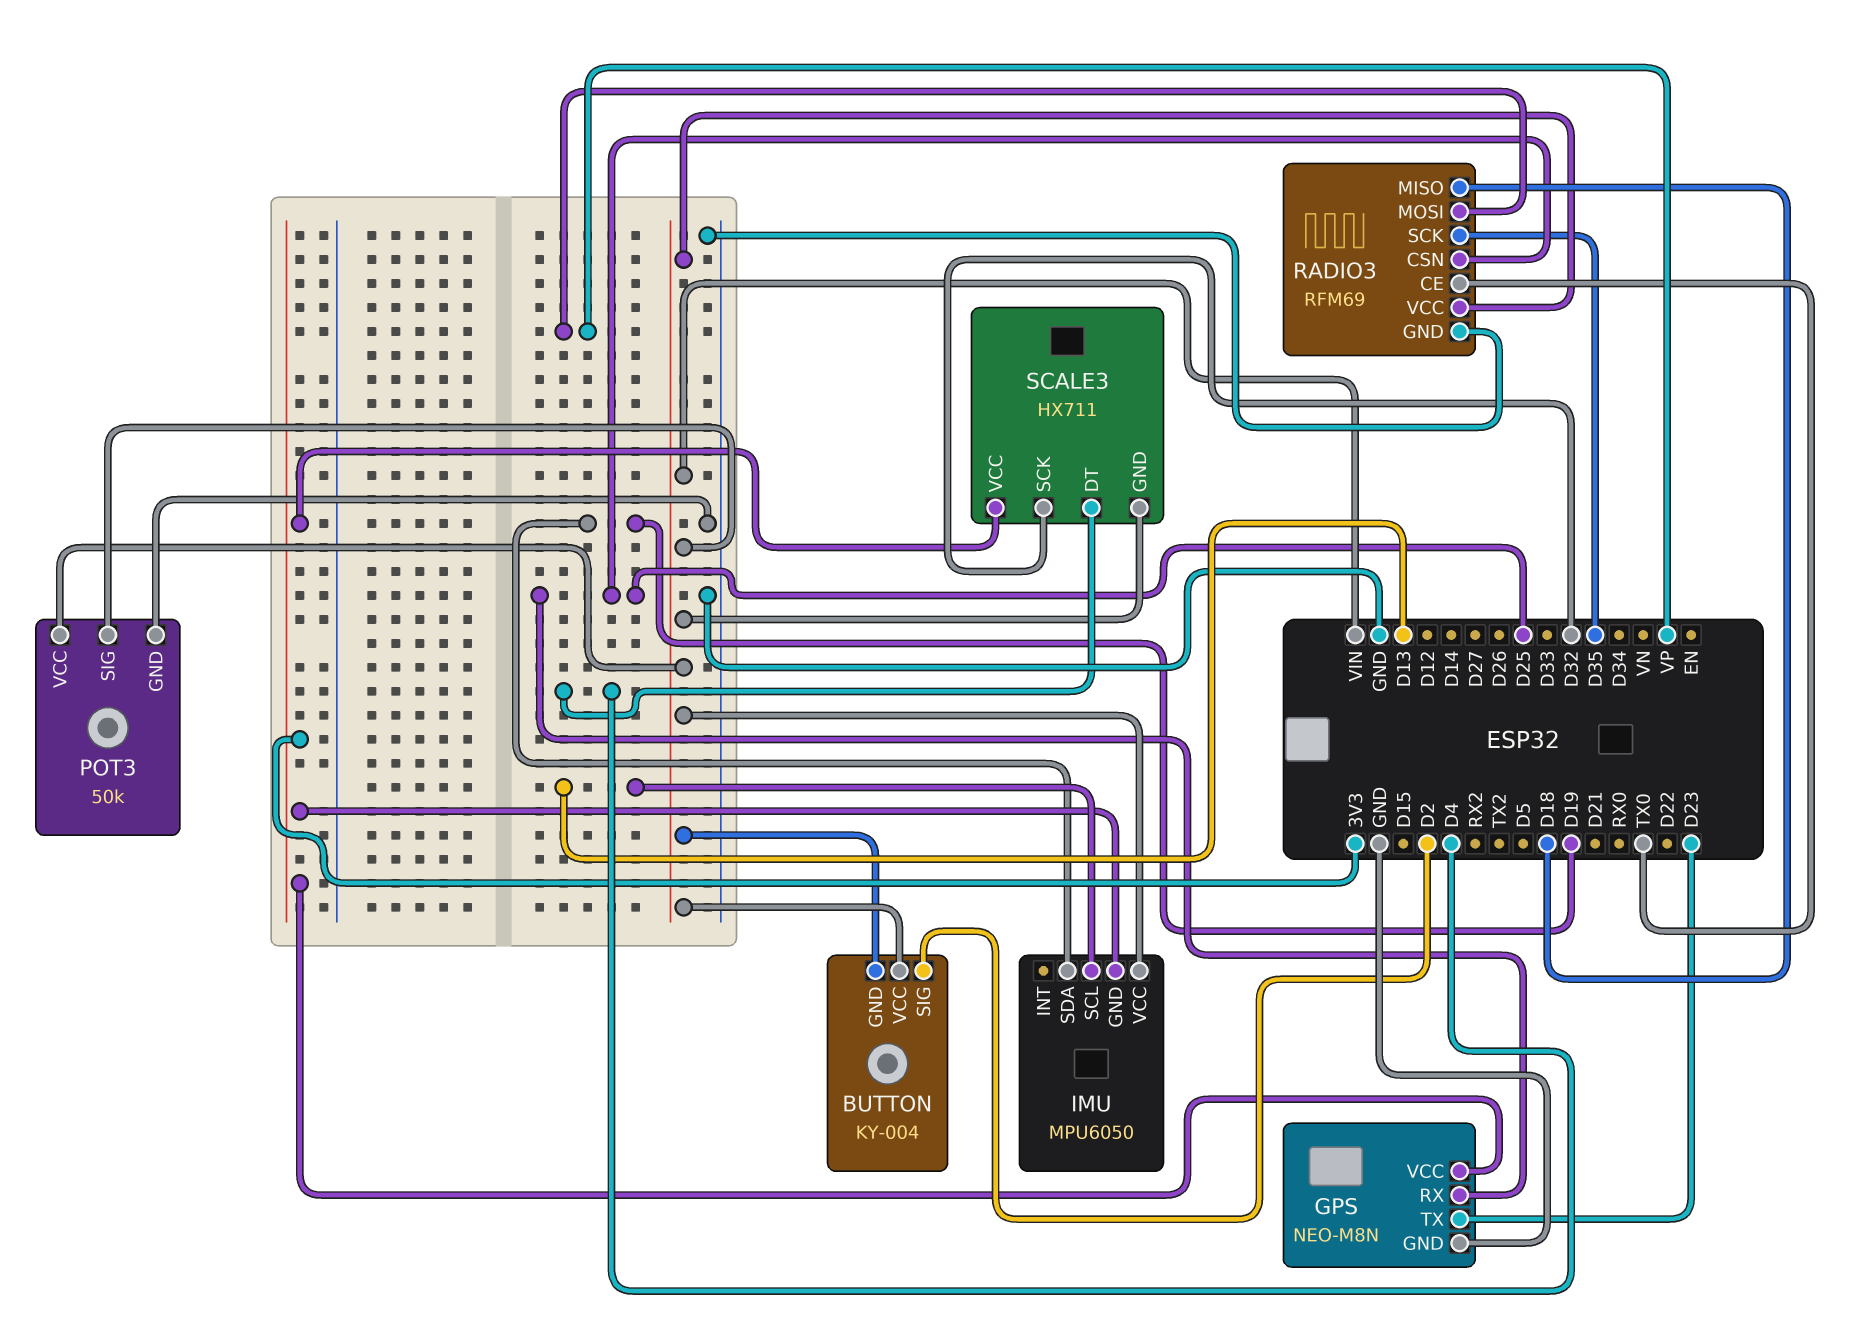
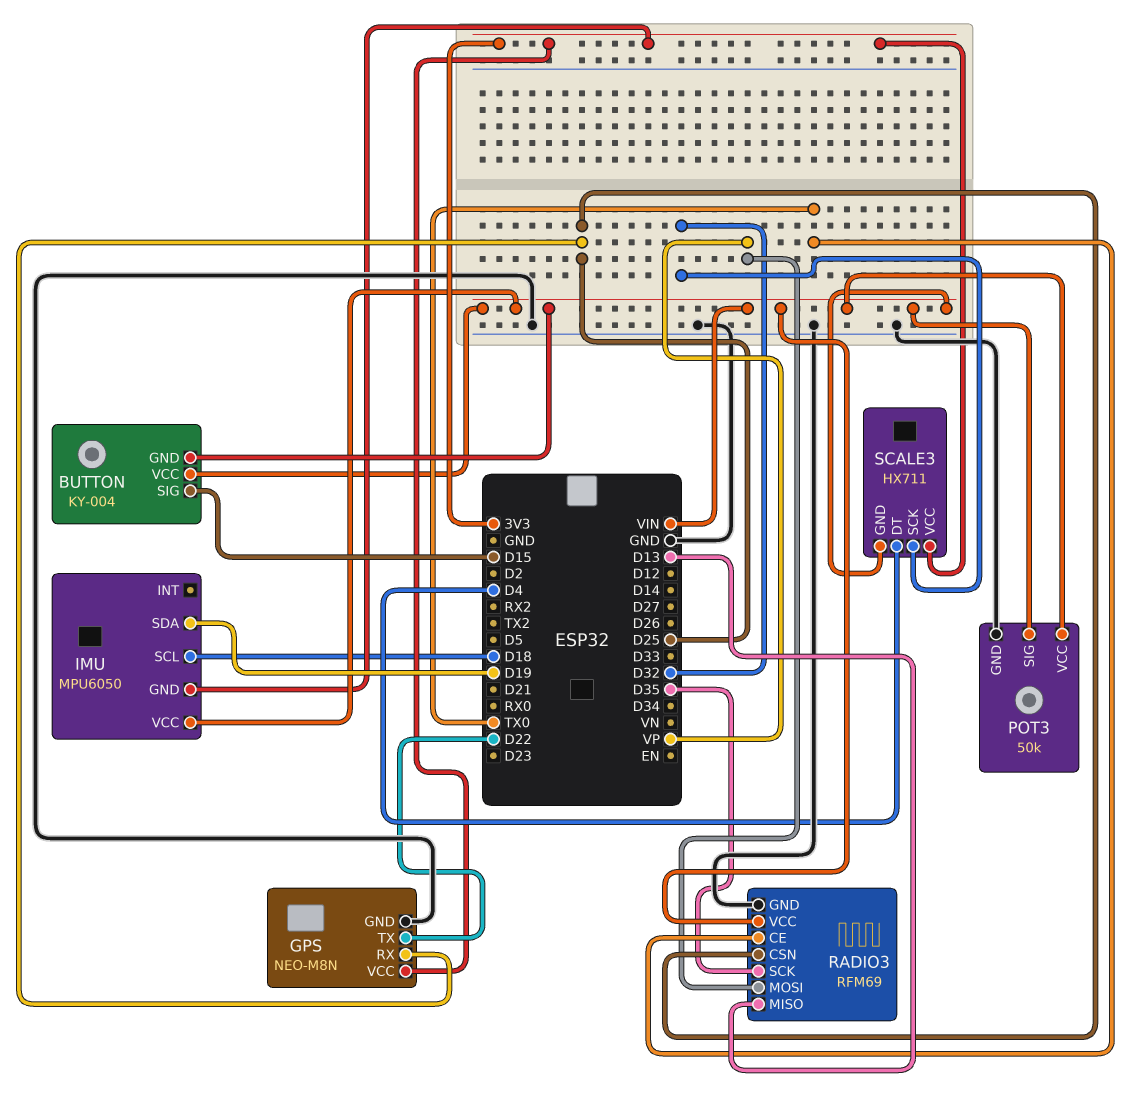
BUTTON pin SIG: D2 -> D15
GPS pin TX: D23 -> D22
IMU pin SCL: D13 -> D18
RADIO3 pin MISO: D18 -> D13

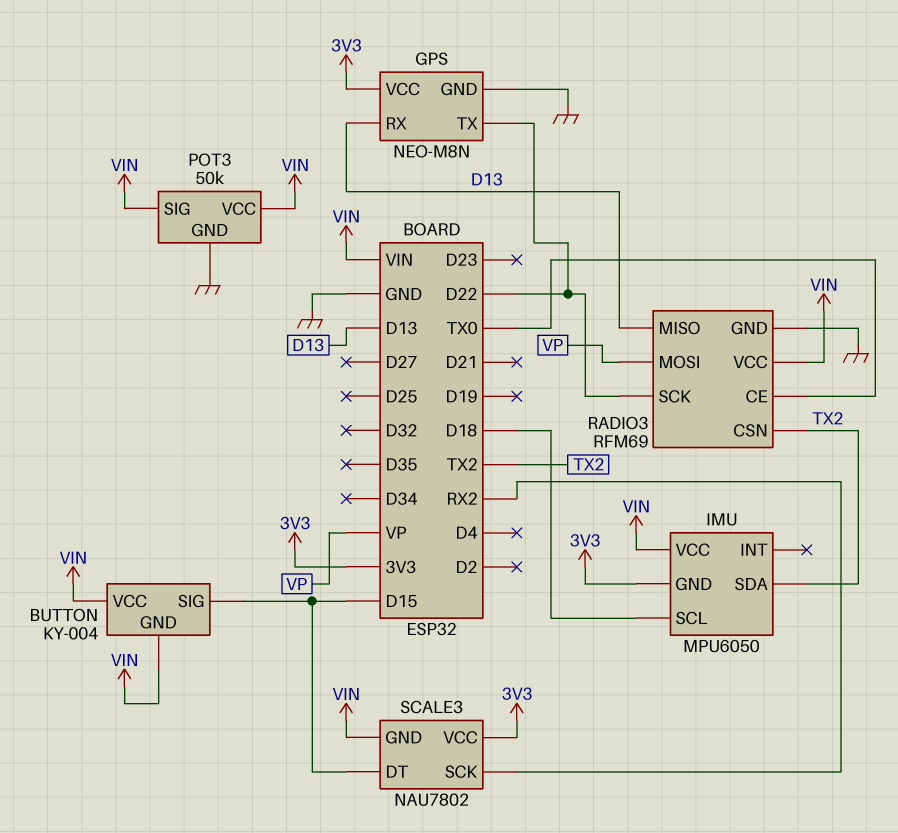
GPS pin RX: D25 -> D13
IMU pin SDA: D19 -> TX2
RADIO3 pin CSN: D25 -> TX2
RADIO3 pin SCK: D35 -> D22
SCALE3: HX711 -> NAU7802
SCALE3 pin DT: D4 -> D15
SCALE3 pin SCK: D32 -> RX2

